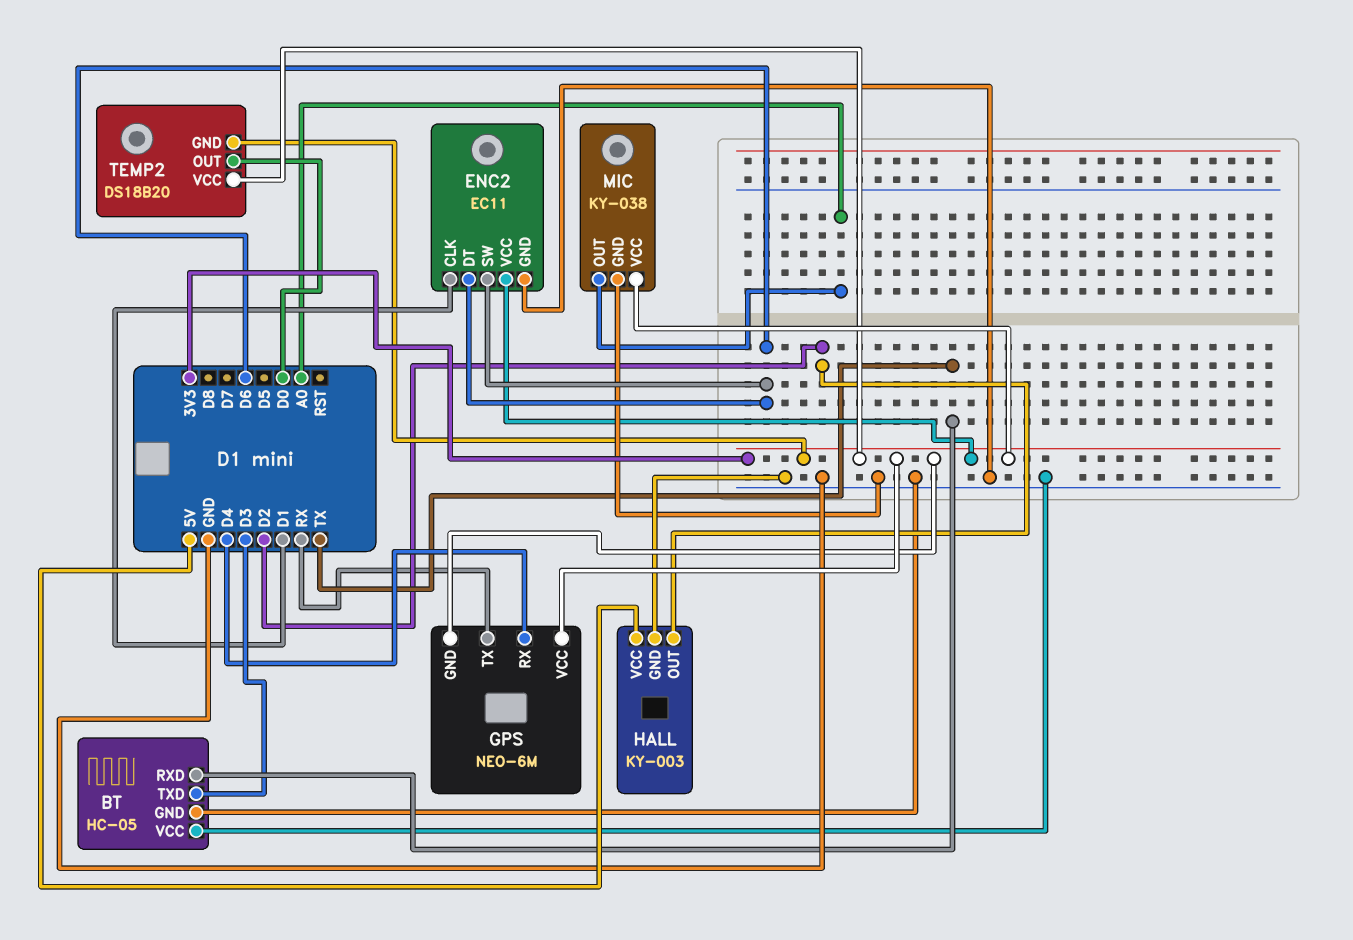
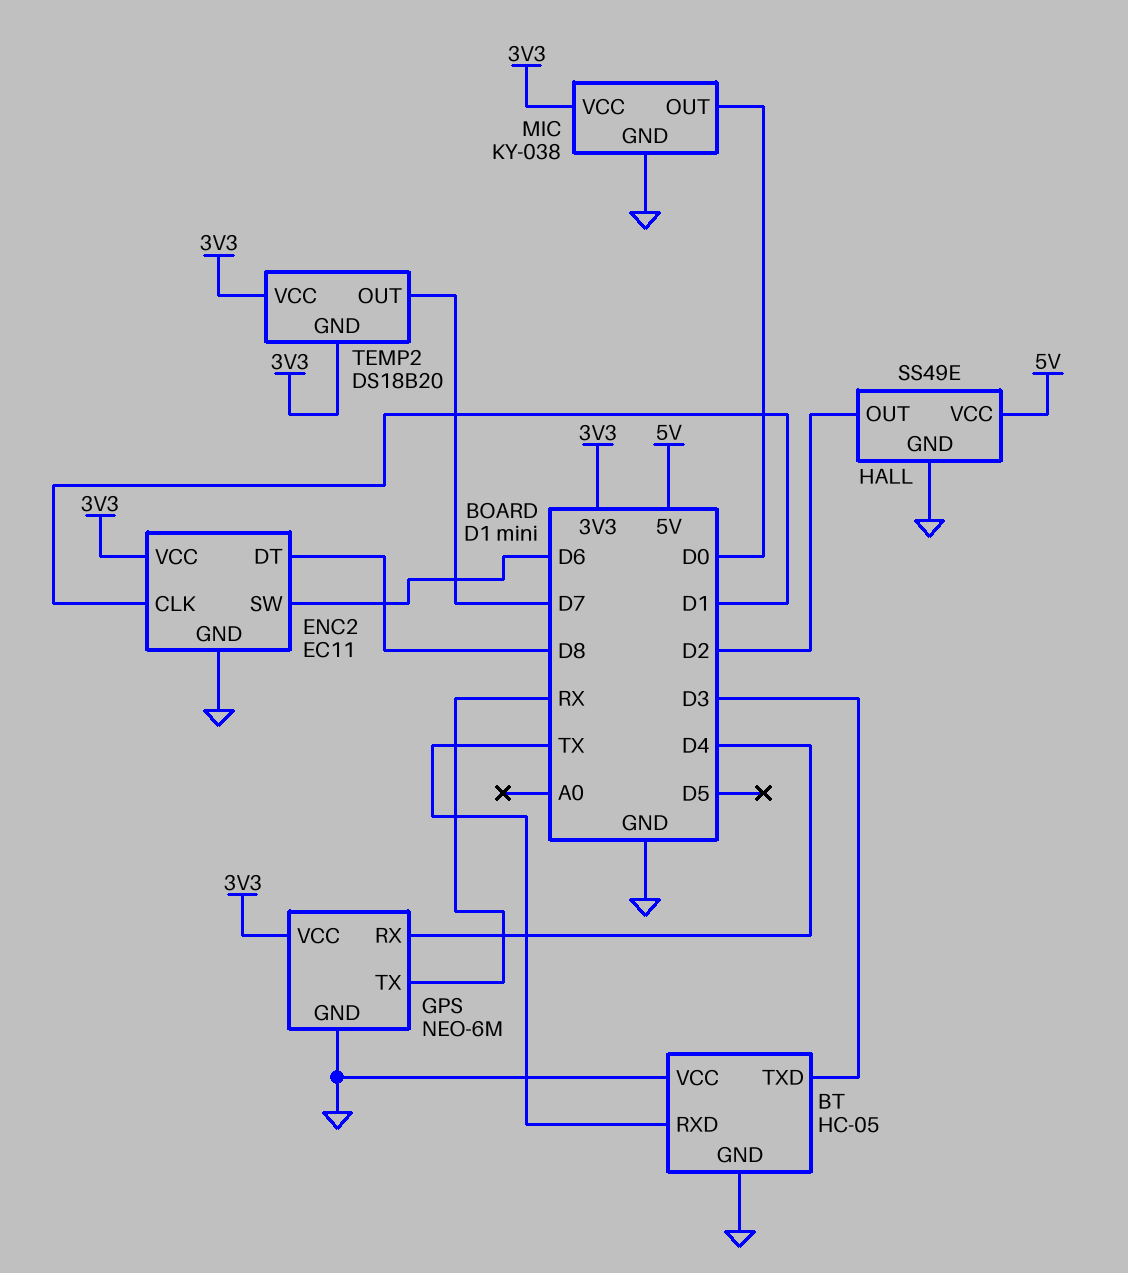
ENC2 pin DT: D6 -> D8
GPS pin GND: 3V3 -> GND
HALL: KY-003 -> SS49E
MIC pin OUT: A0 -> D0
TEMP2 pin OUT: D0 -> D7

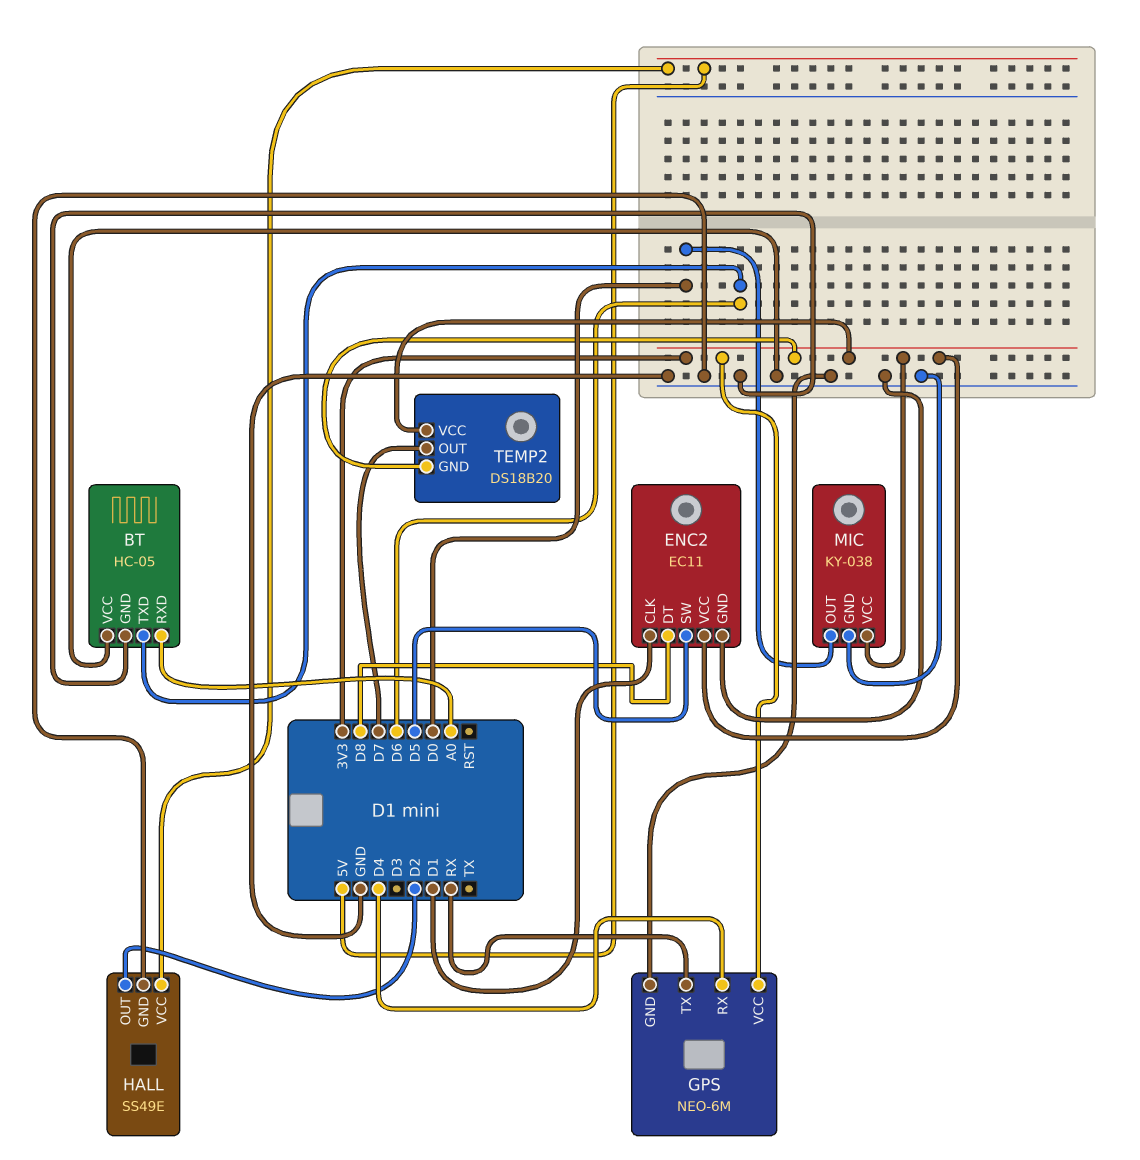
BT pin RXD: TX -> A0
BT pin TXD: D3 -> D6
ENC2 pin SW: D6 -> D5

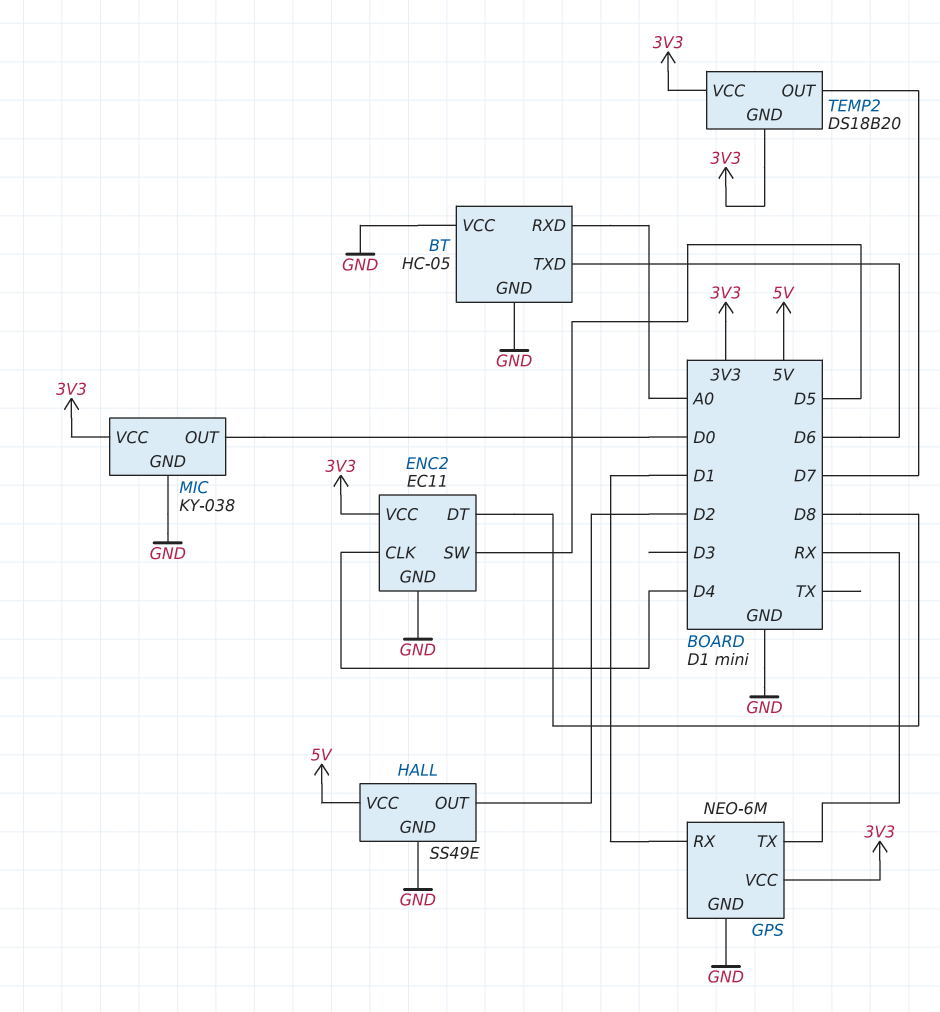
ENC2 pin CLK: D1 -> D4
GPS pin RX: D4 -> D1

